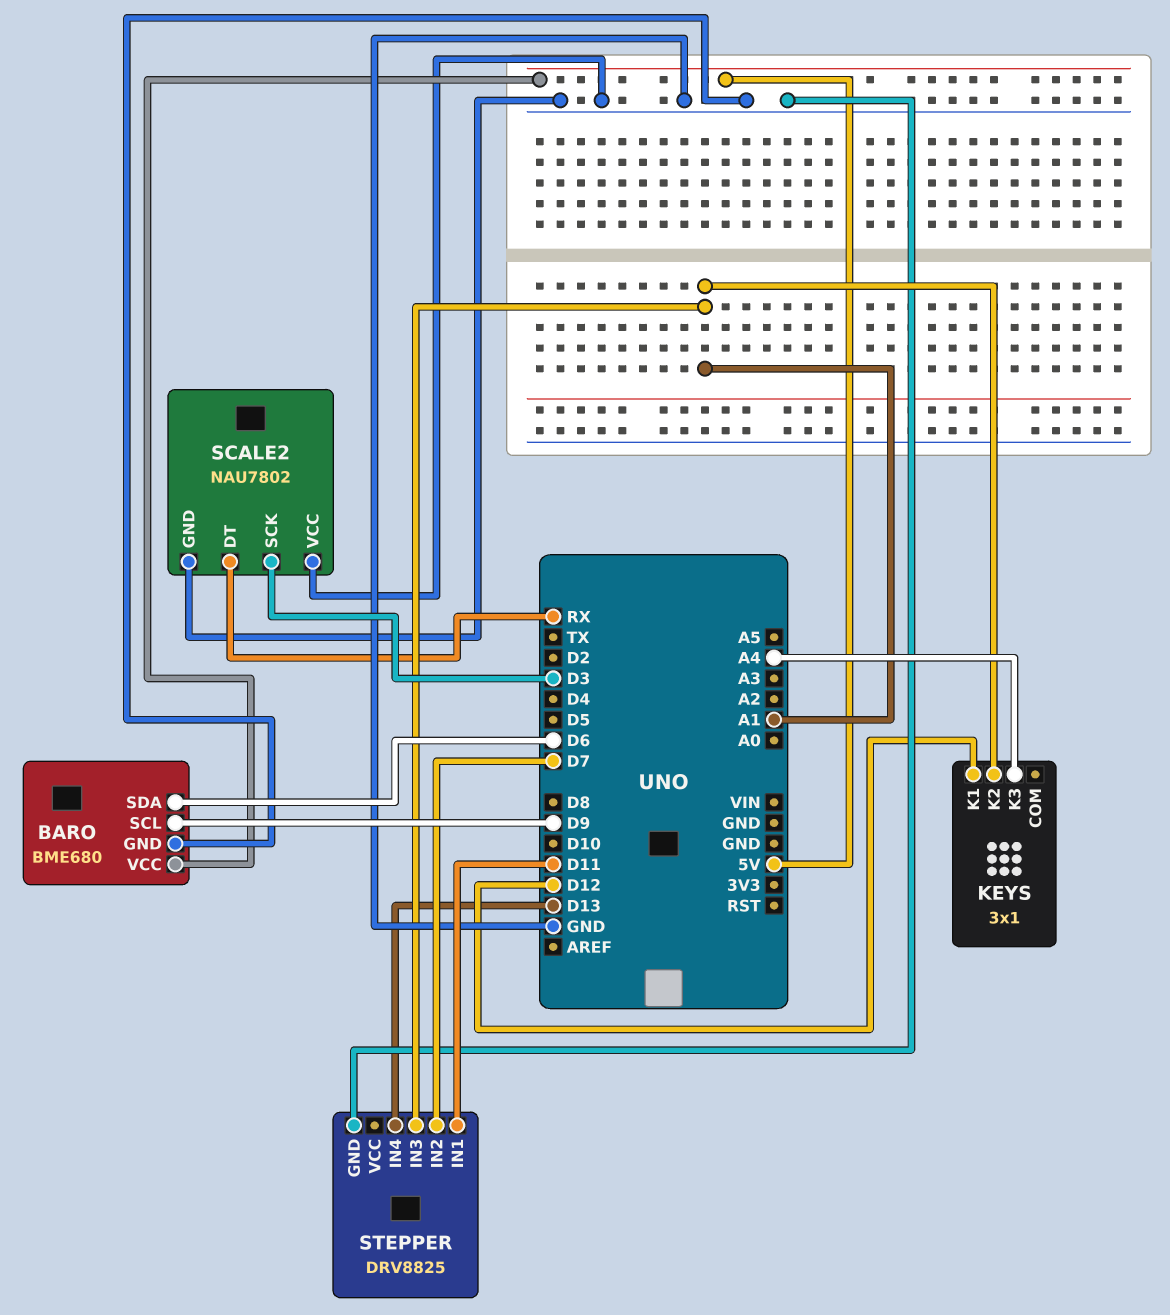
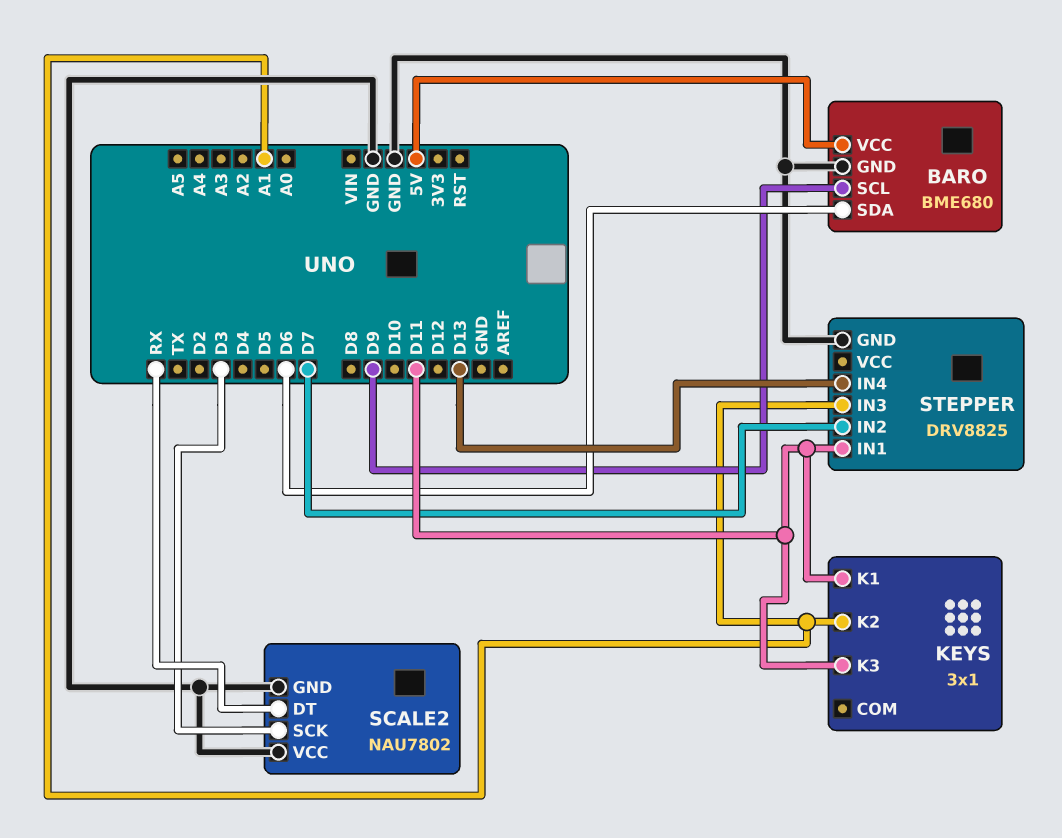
KEYS pin K1: D12 -> D11
KEYS pin K3: A4 -> D11

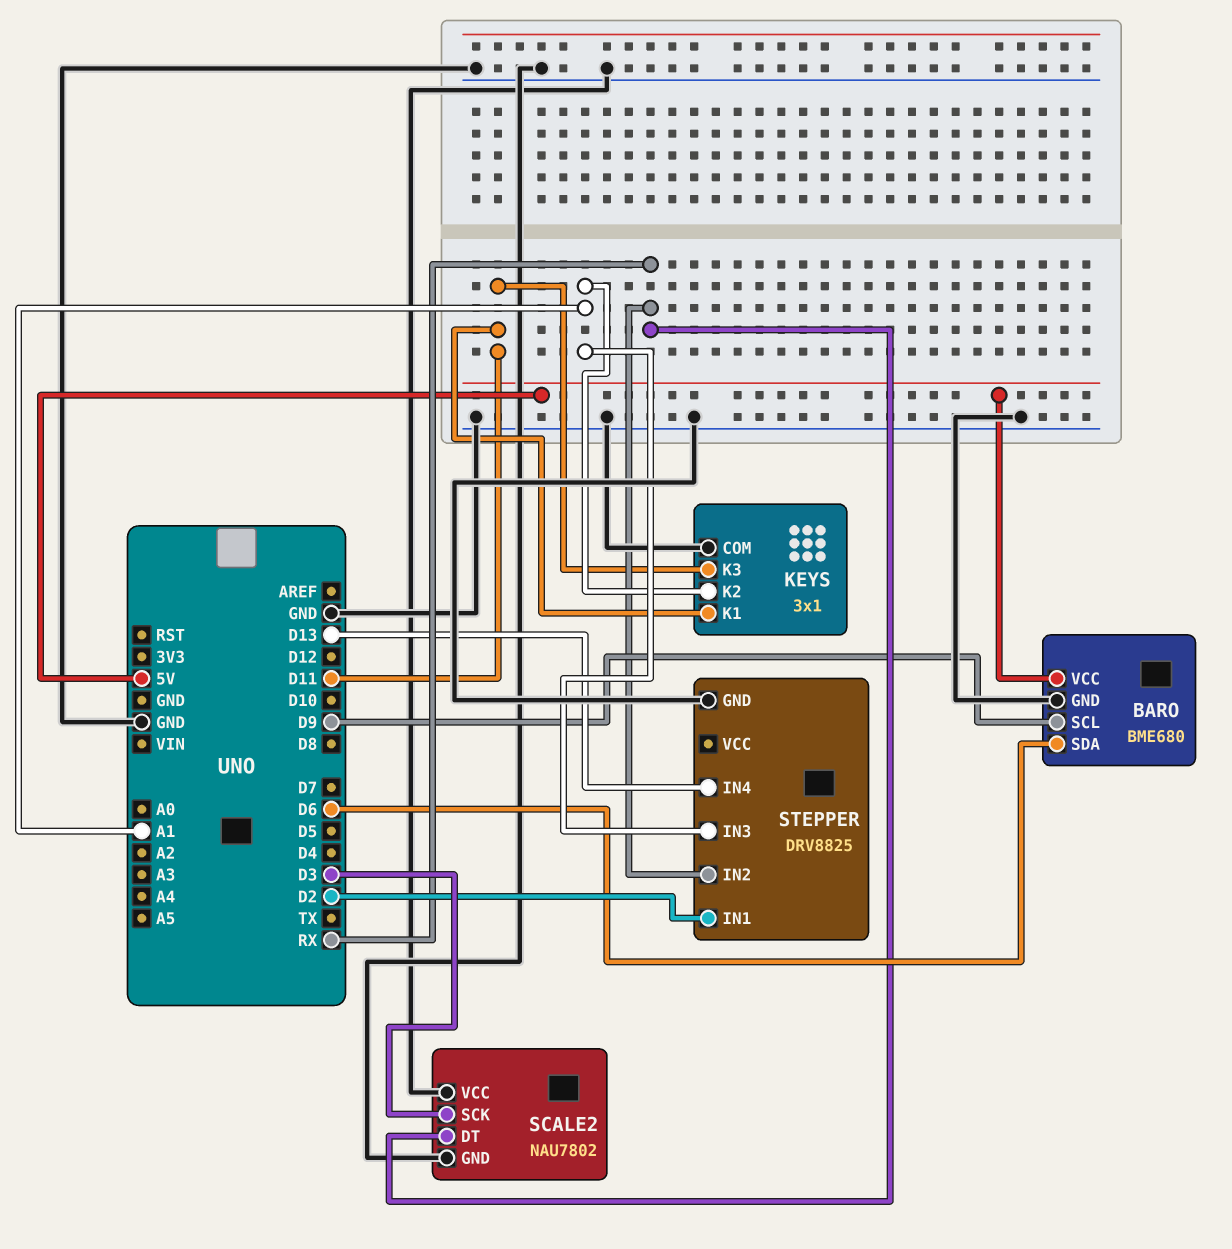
KEYS pin COM: none -> GND
STEPPER pin IN1: D11 -> D2
STEPPER pin IN2: D7 -> RX

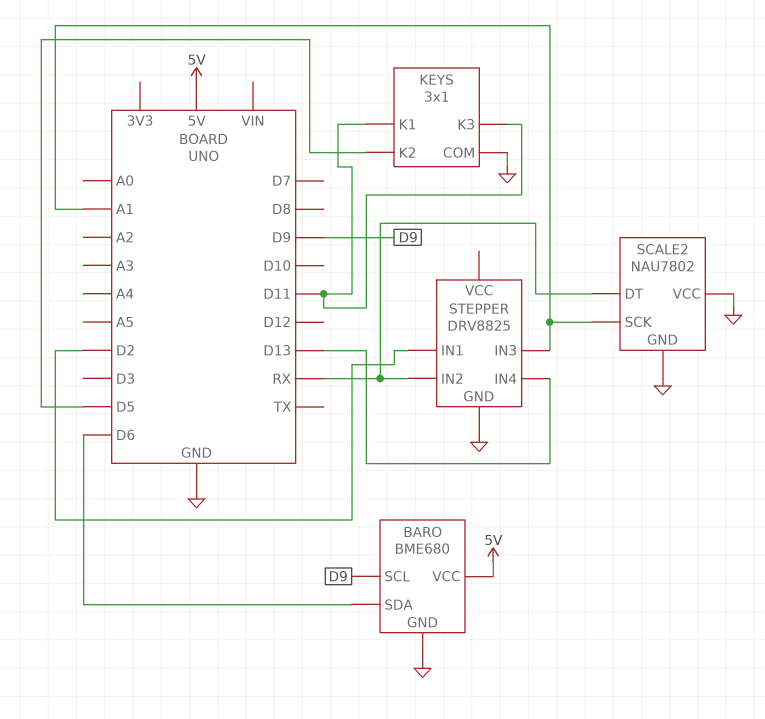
KEYS pin K2: A1 -> D5
SCALE2 pin SCK: D3 -> A1

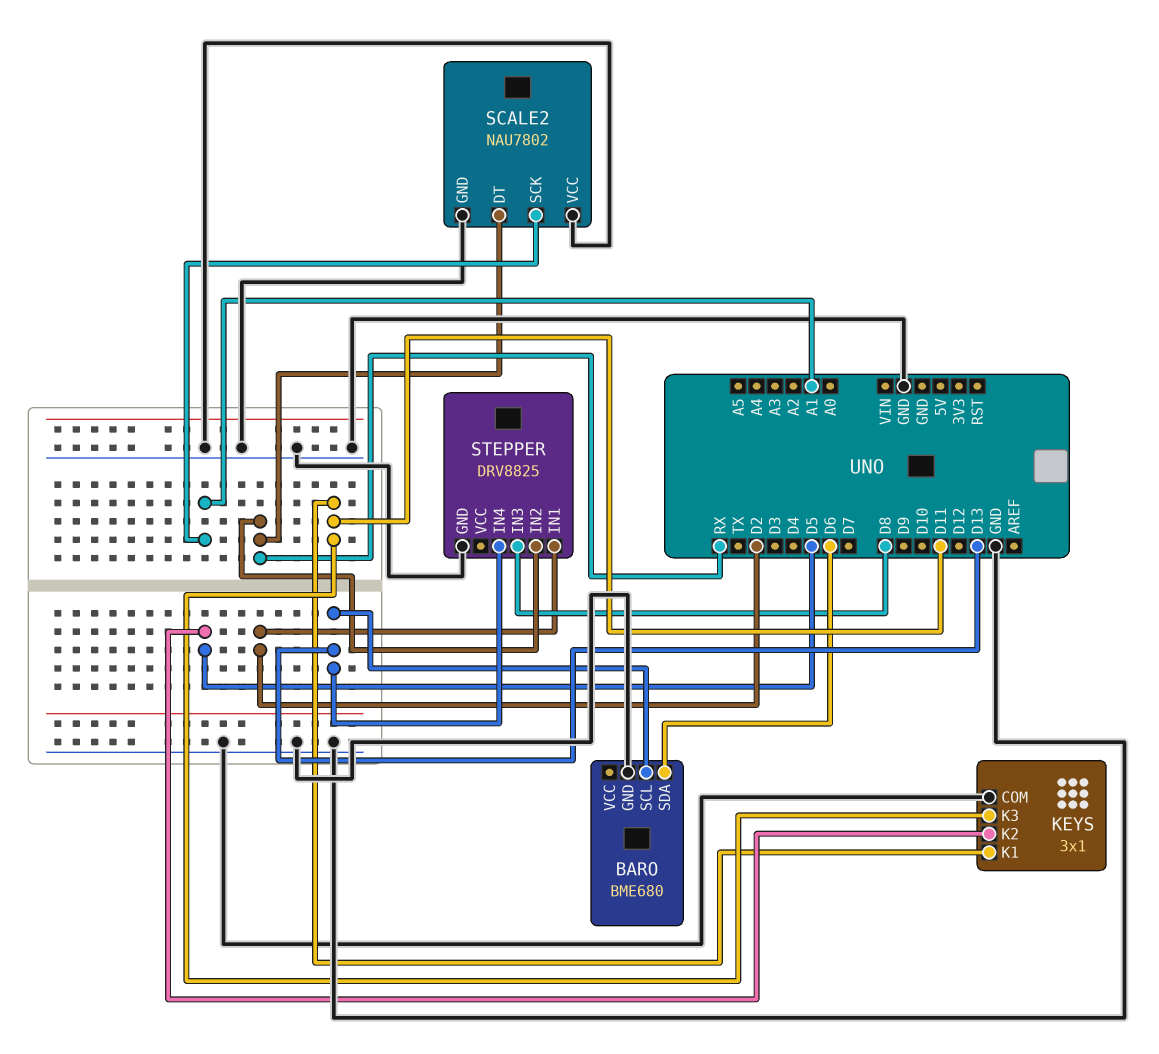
BARO pin SCL: D9 -> D13
BARO pin VCC: 5V -> none
STEPPER pin IN3: A1 -> D8

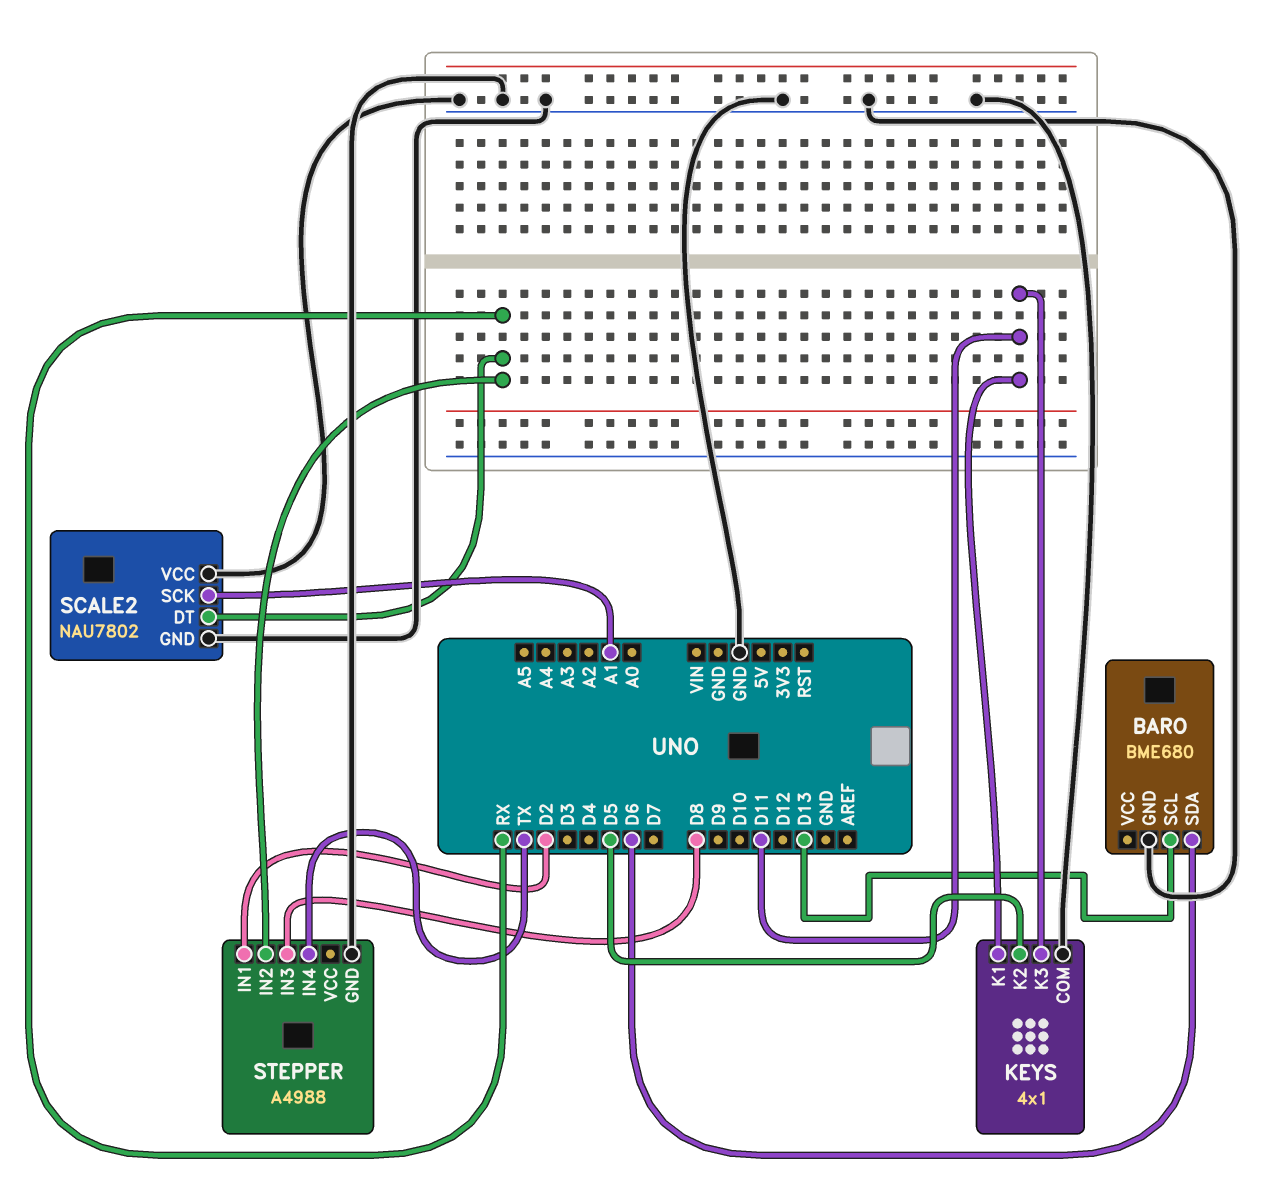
KEYS: 3x1 -> 4x1
STEPPER: DRV8825 -> A4988
STEPPER pin IN4: D13 -> TX

